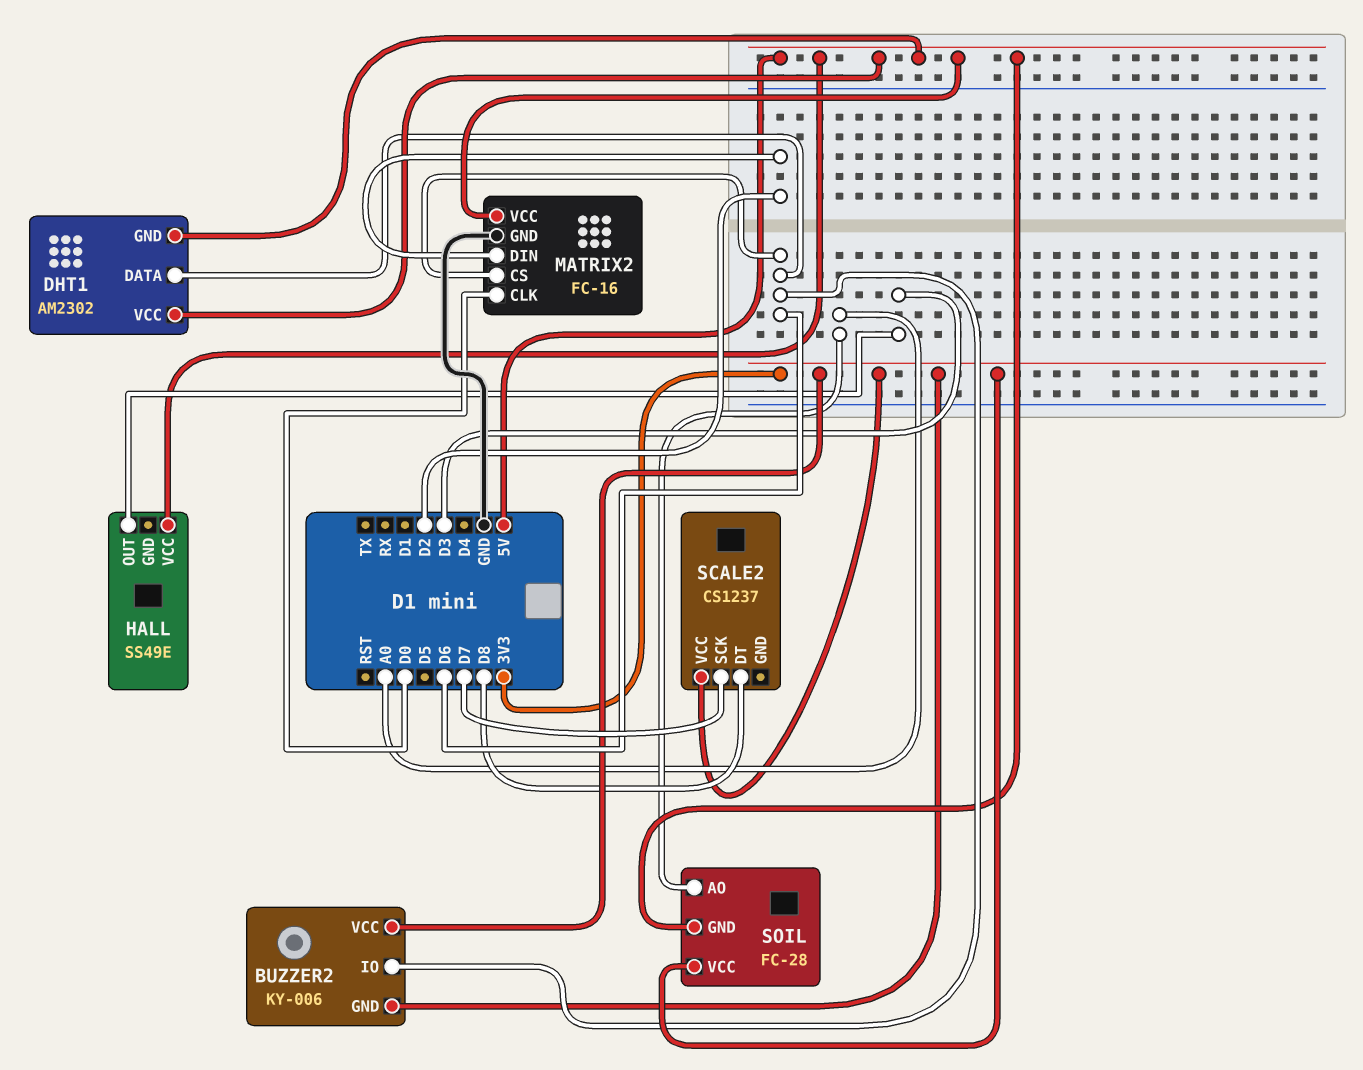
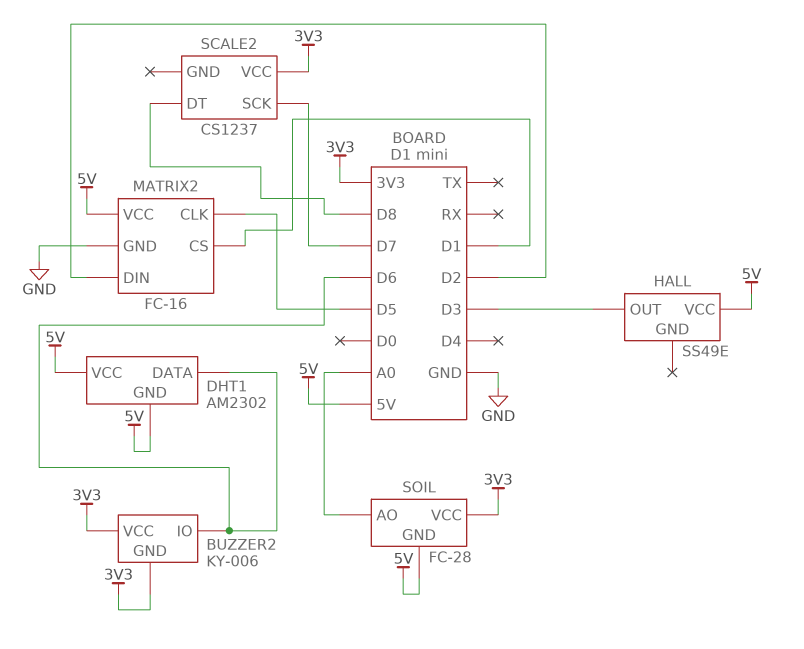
MATRIX2 pin CLK: D0 -> D5
MATRIX2 pin CS: D6 -> D1

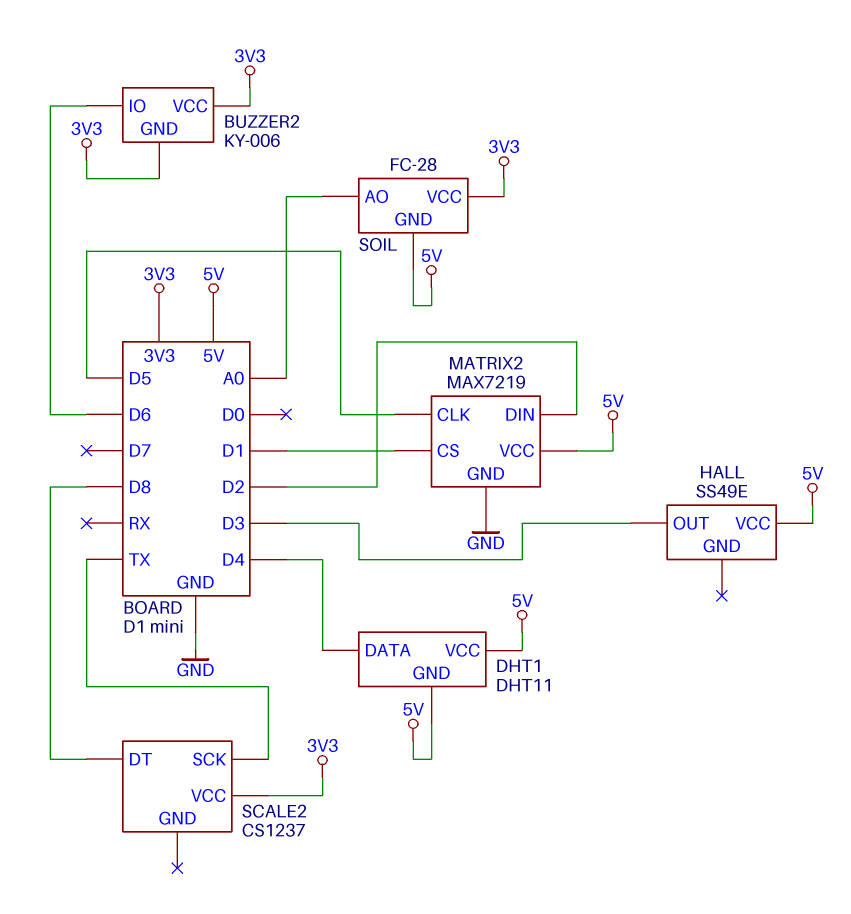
DHT1: AM2302 -> DHT11
DHT1 pin DATA: D6 -> D4
MATRIX2: FC-16 -> MAX7219
SCALE2 pin SCK: D7 -> TX

